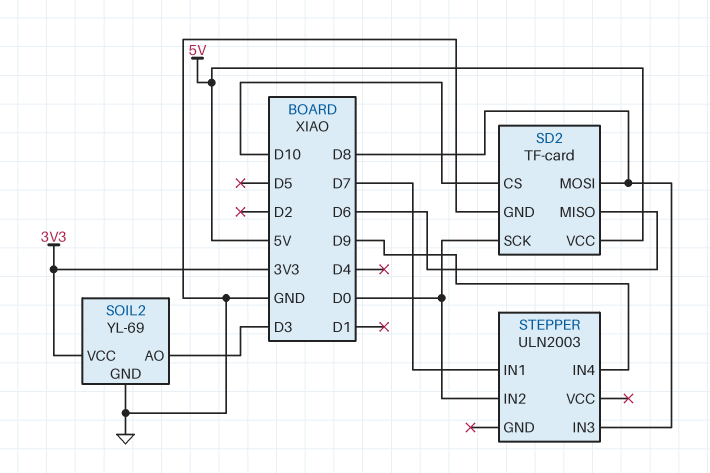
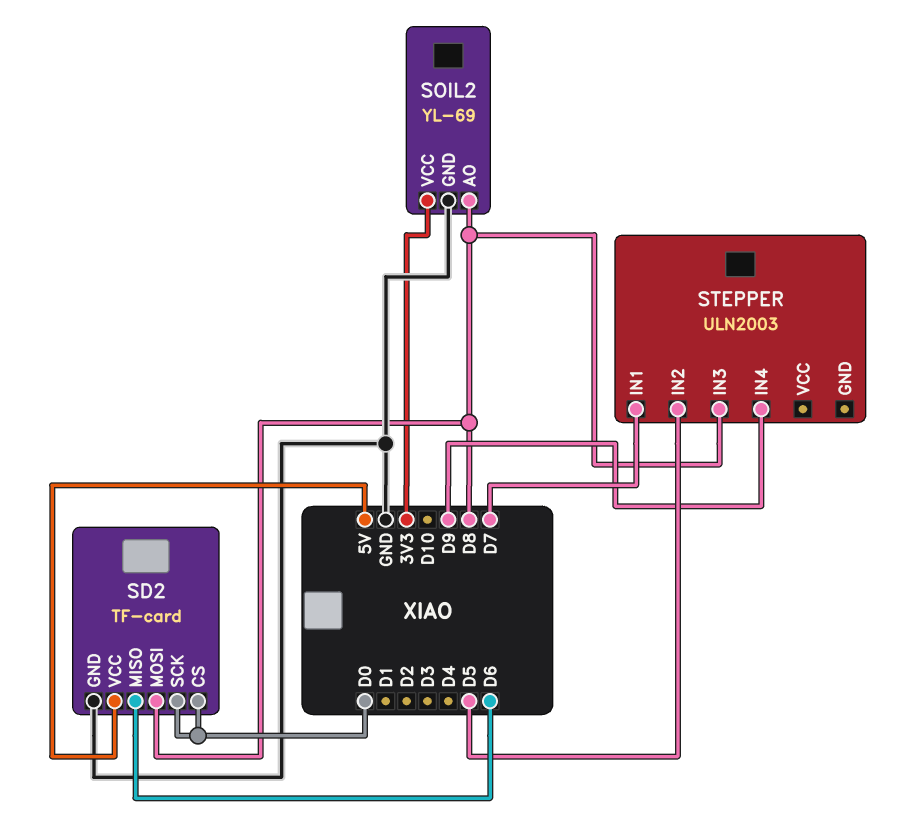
SD2 pin CS: D10 -> D0
SOIL2 pin AO: D3 -> D8
STEPPER pin IN2: D0 -> D5

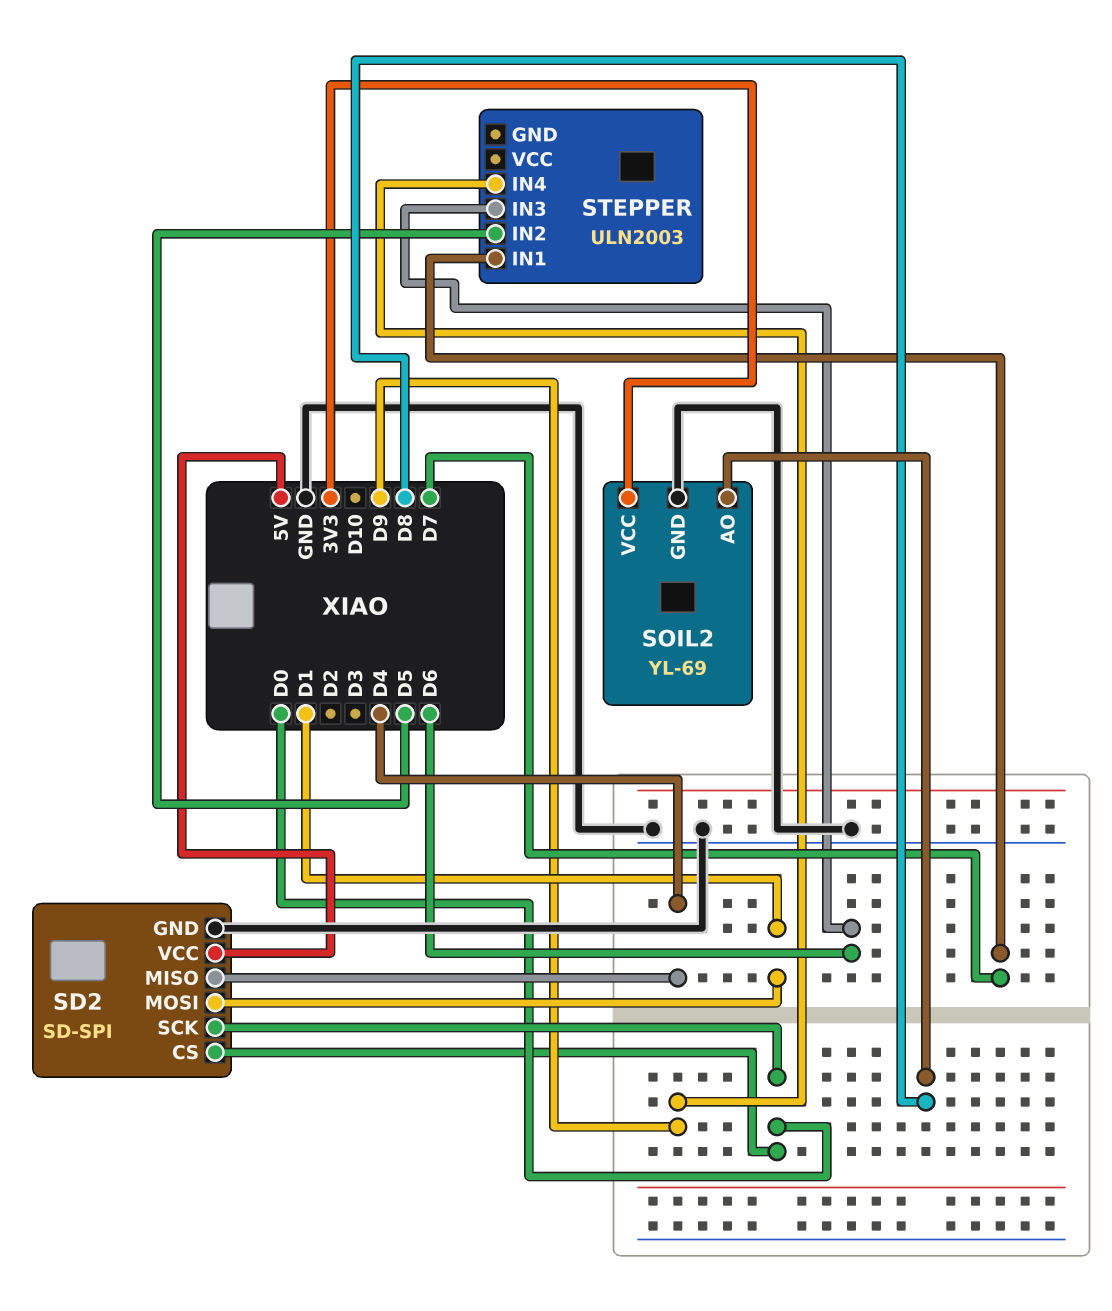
SD2: TF-card -> SD-SPI
SD2 pin MISO: D6 -> D4
SD2 pin MOSI: D8 -> D1
STEPPER pin IN3: D8 -> D6

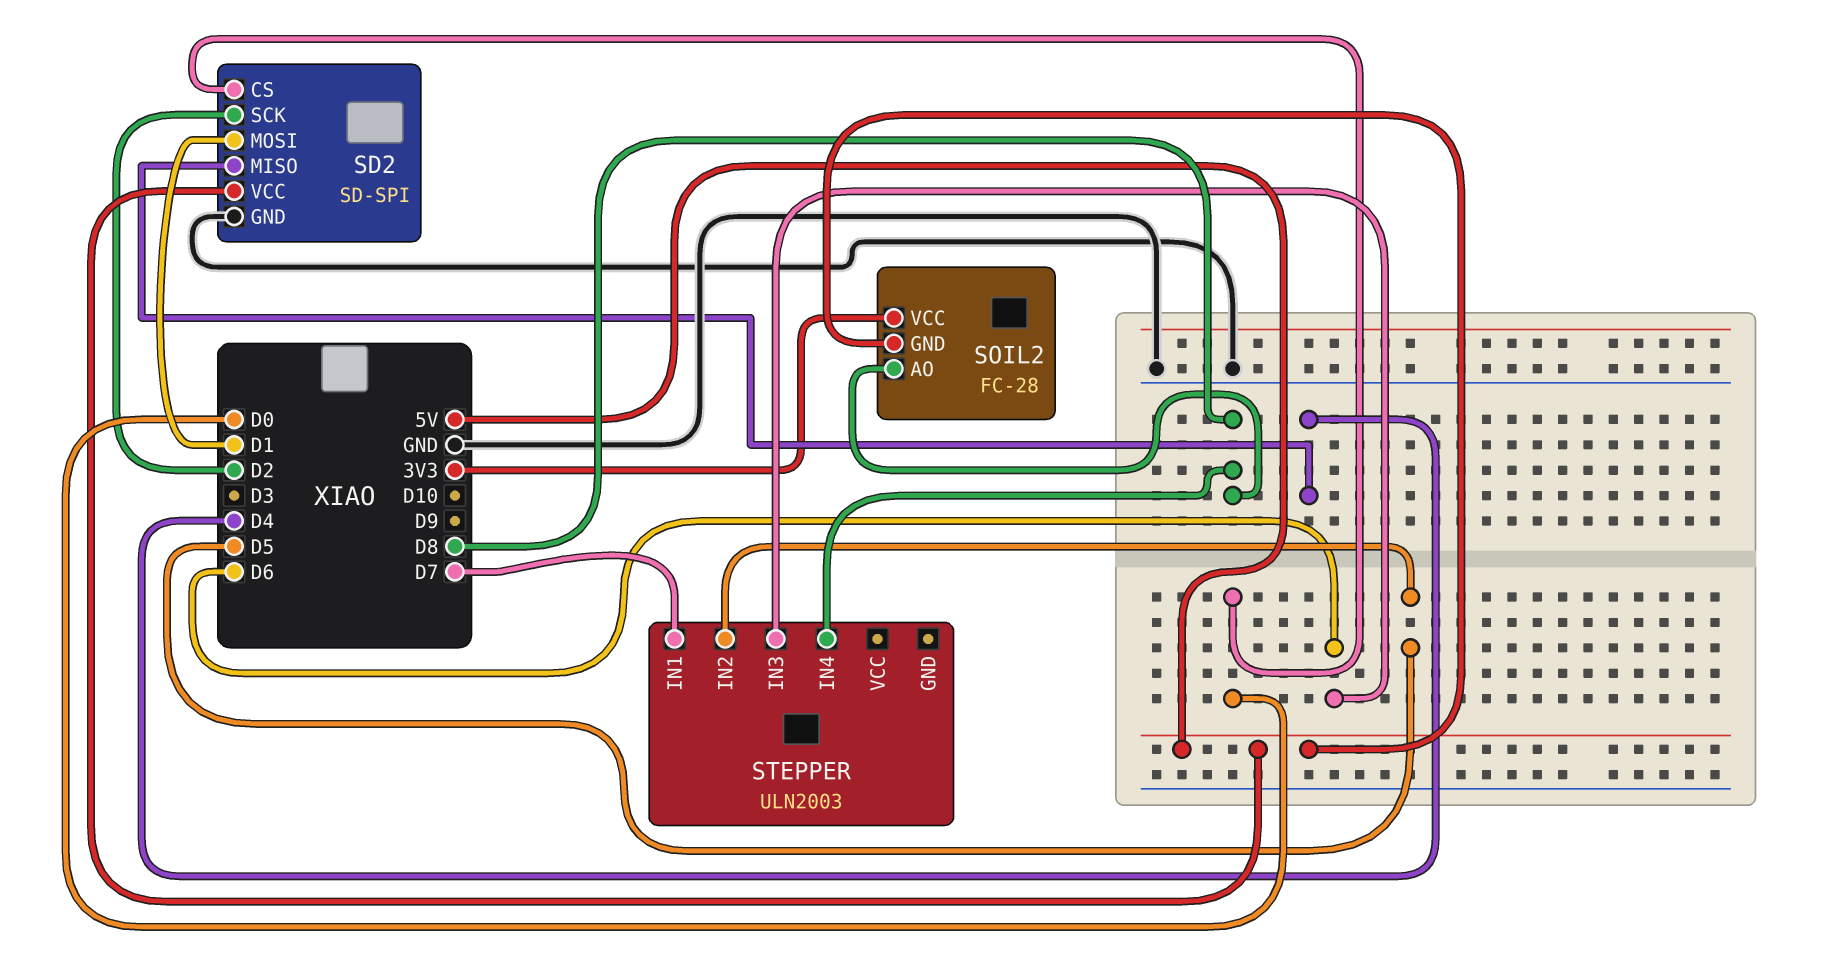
SD2 pin SCK: D0 -> D2
SOIL2: YL-69 -> FC-28
SOIL2 pin GND: GND -> 5V
STEPPER pin IN4: D9 -> D8

